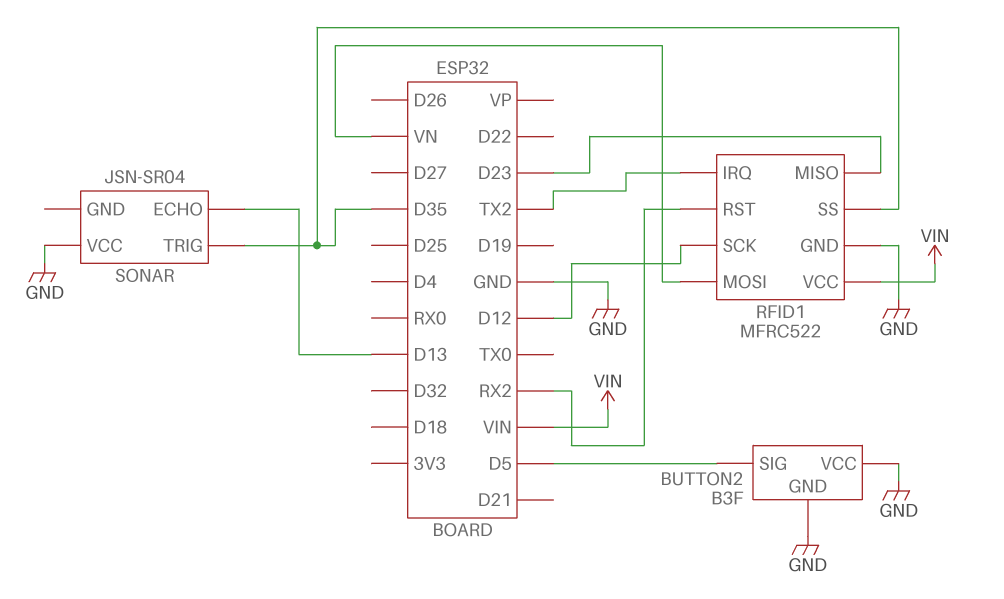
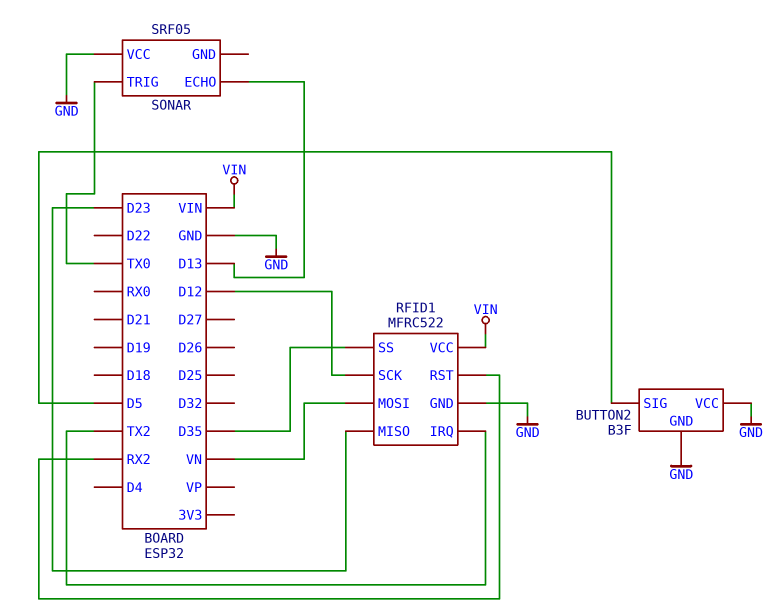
SONAR: JSN-SR04 -> SRF05
SONAR pin TRIG: D35 -> TX0

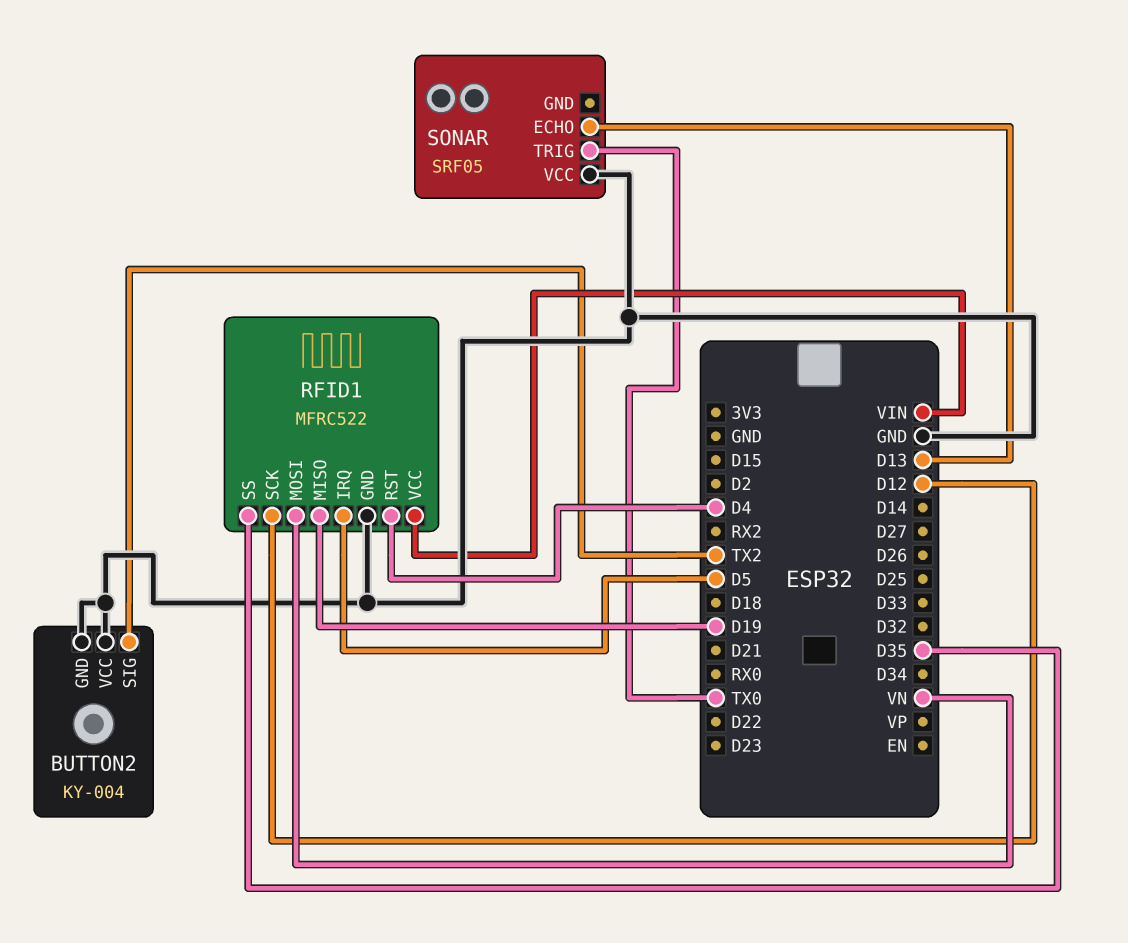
BUTTON2: B3F -> KY-004
BUTTON2 pin SIG: D5 -> TX2
RFID1 pin IRQ: TX2 -> D5
RFID1 pin MISO: D23 -> D19
RFID1 pin RST: RX2 -> D4

